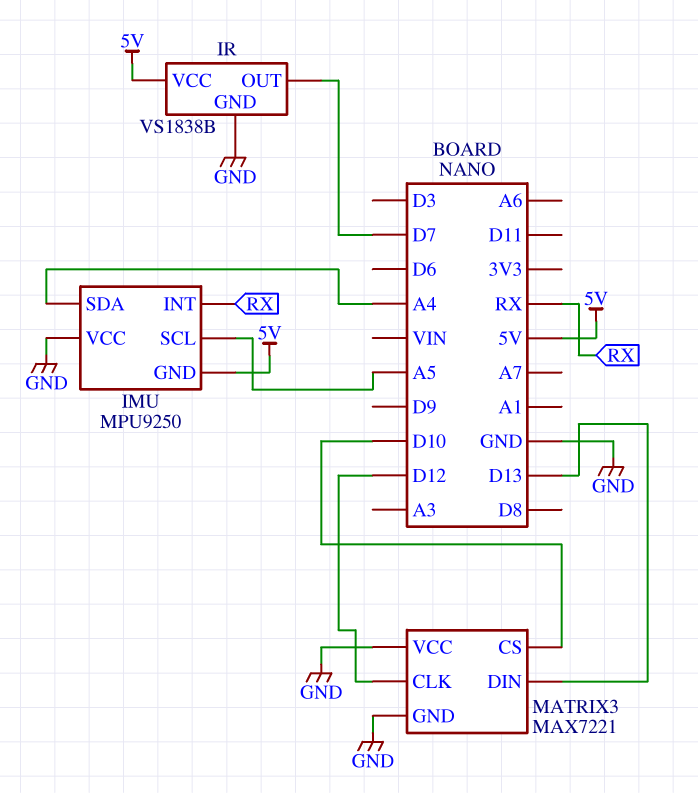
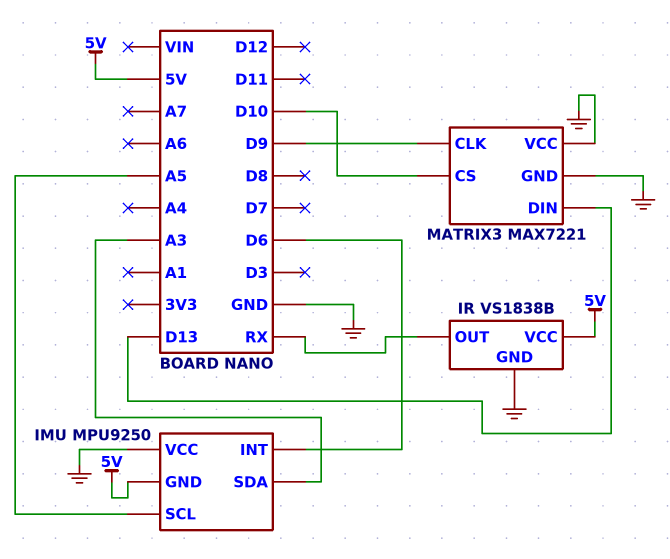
IMU pin INT: RX -> D6
IMU pin SDA: A4 -> A3
IR pin OUT: D7 -> RX
MATRIX3 pin CLK: D12 -> D9

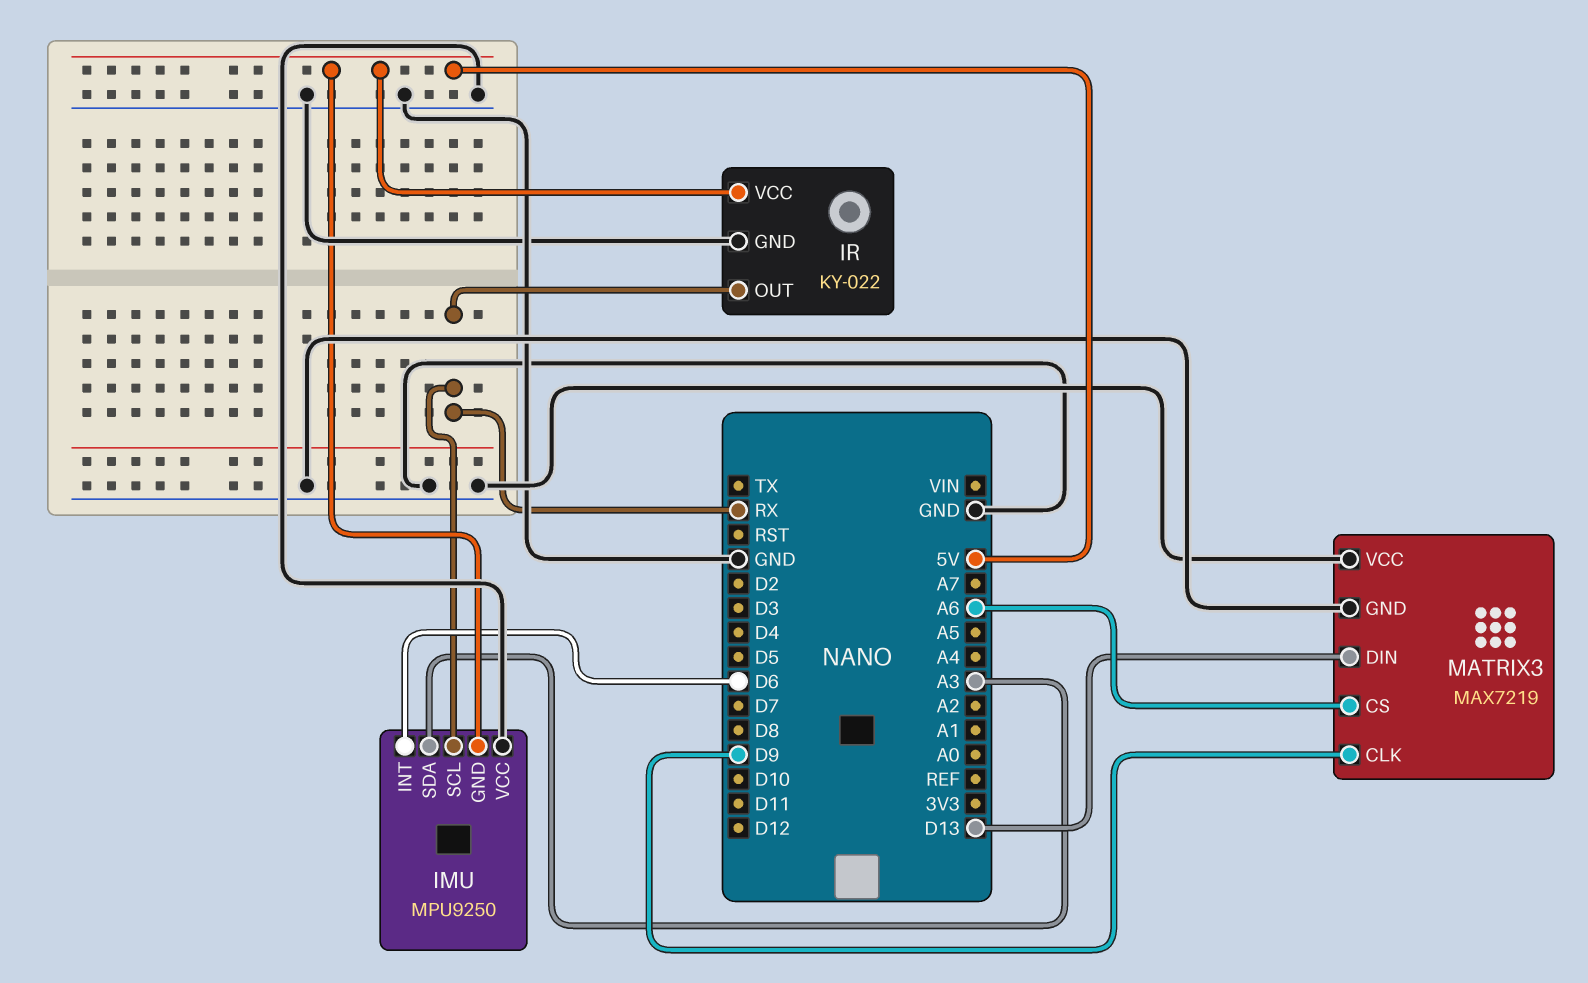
IMU pin SCL: A5 -> RX
IR: VS1838B -> KY-022
MATRIX3: MAX7221 -> MAX7219
MATRIX3 pin CS: D10 -> A6

